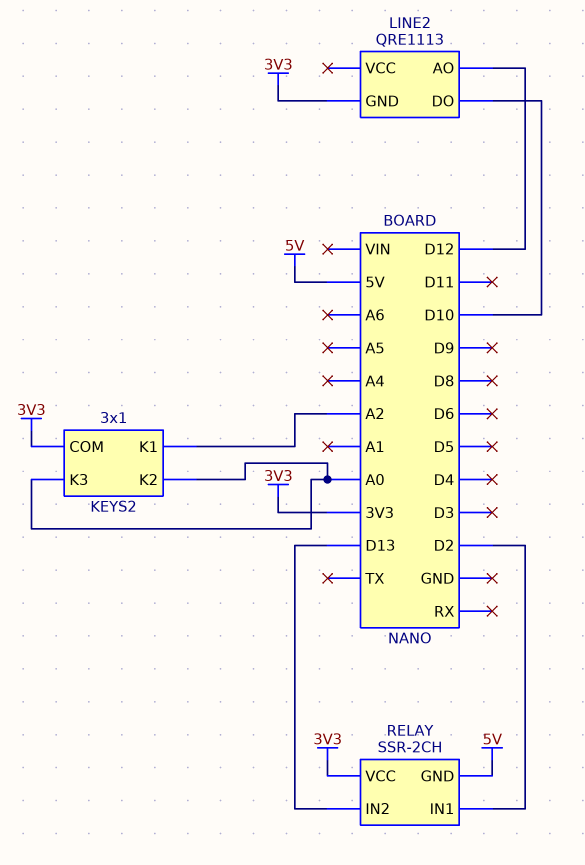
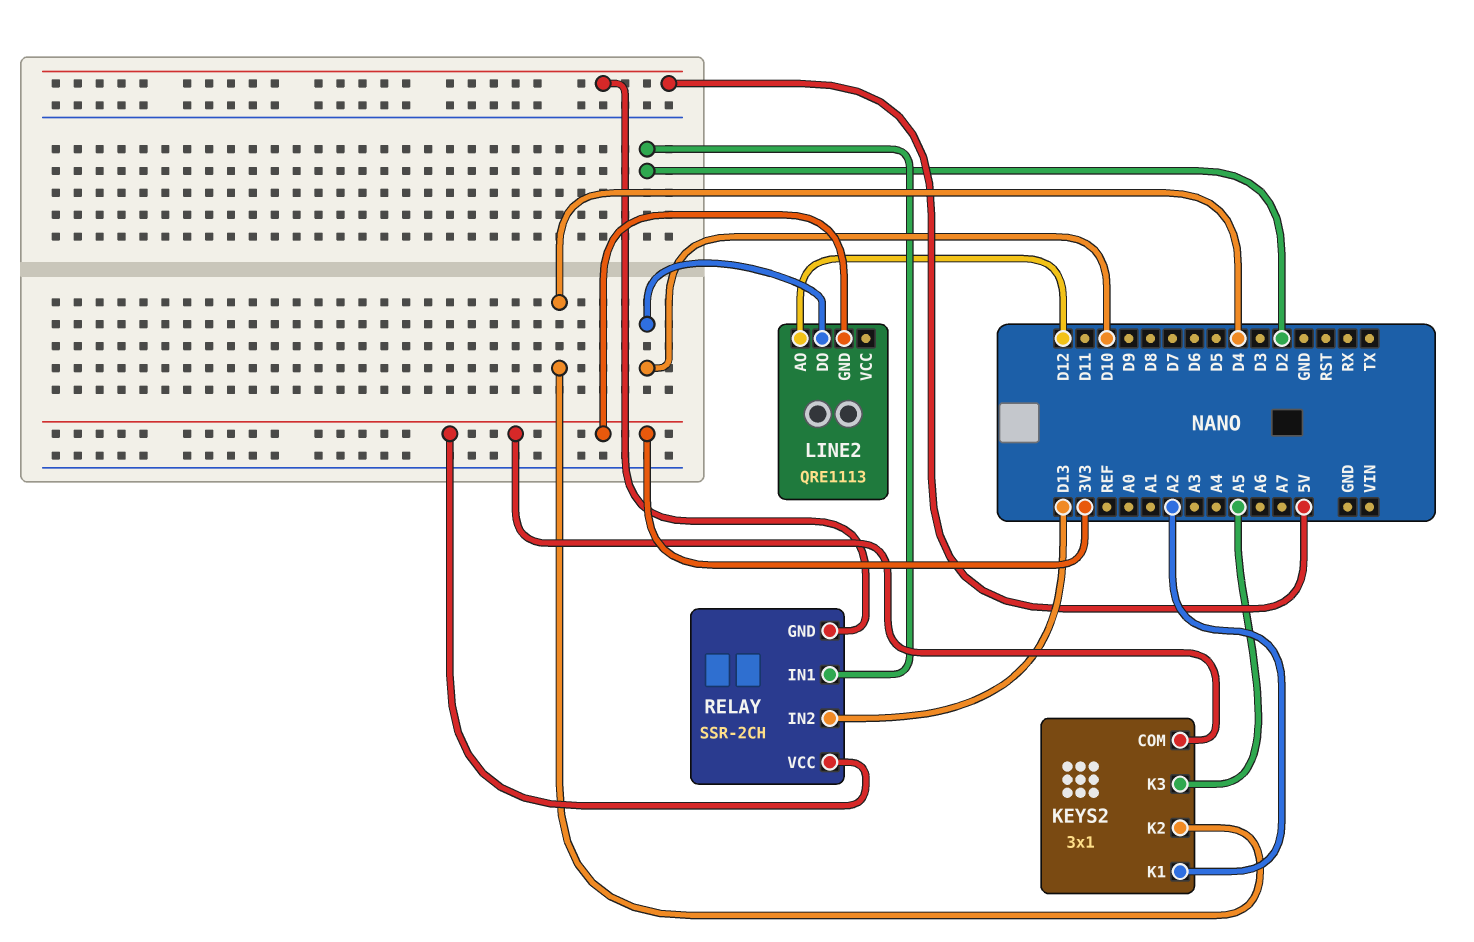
KEYS2 pin K2: A0 -> D4
KEYS2 pin K3: A0 -> A5

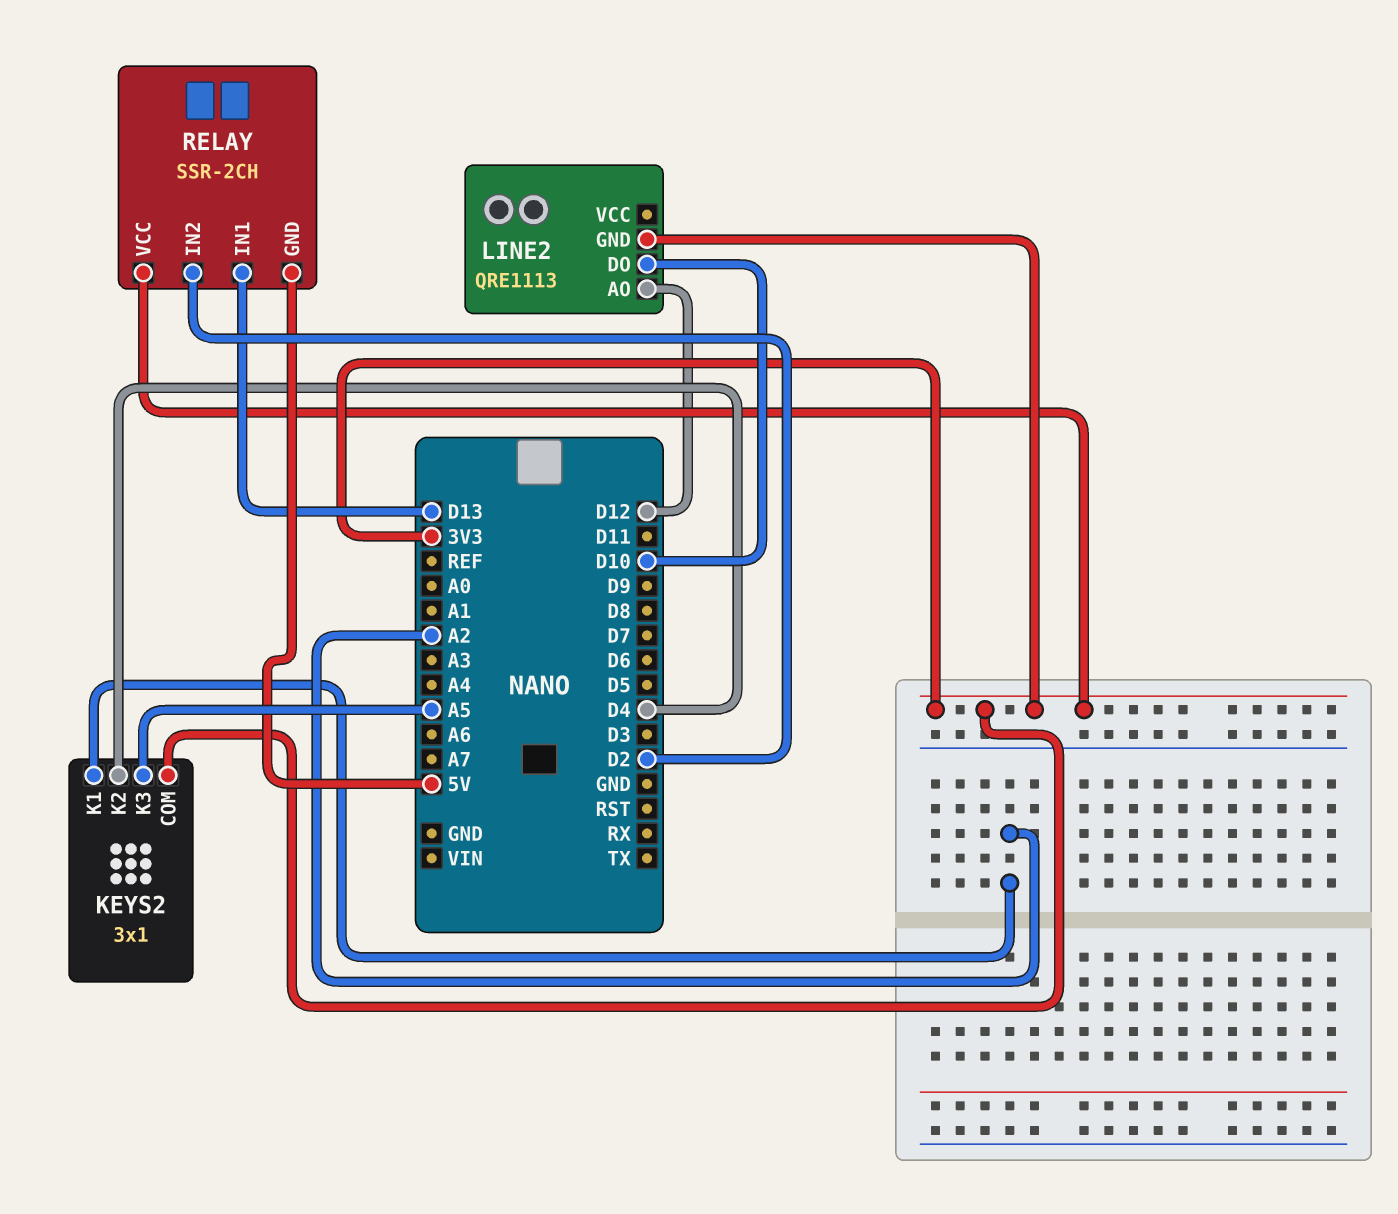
RELAY pin IN1: D2 -> D13
RELAY pin IN2: D13 -> D2

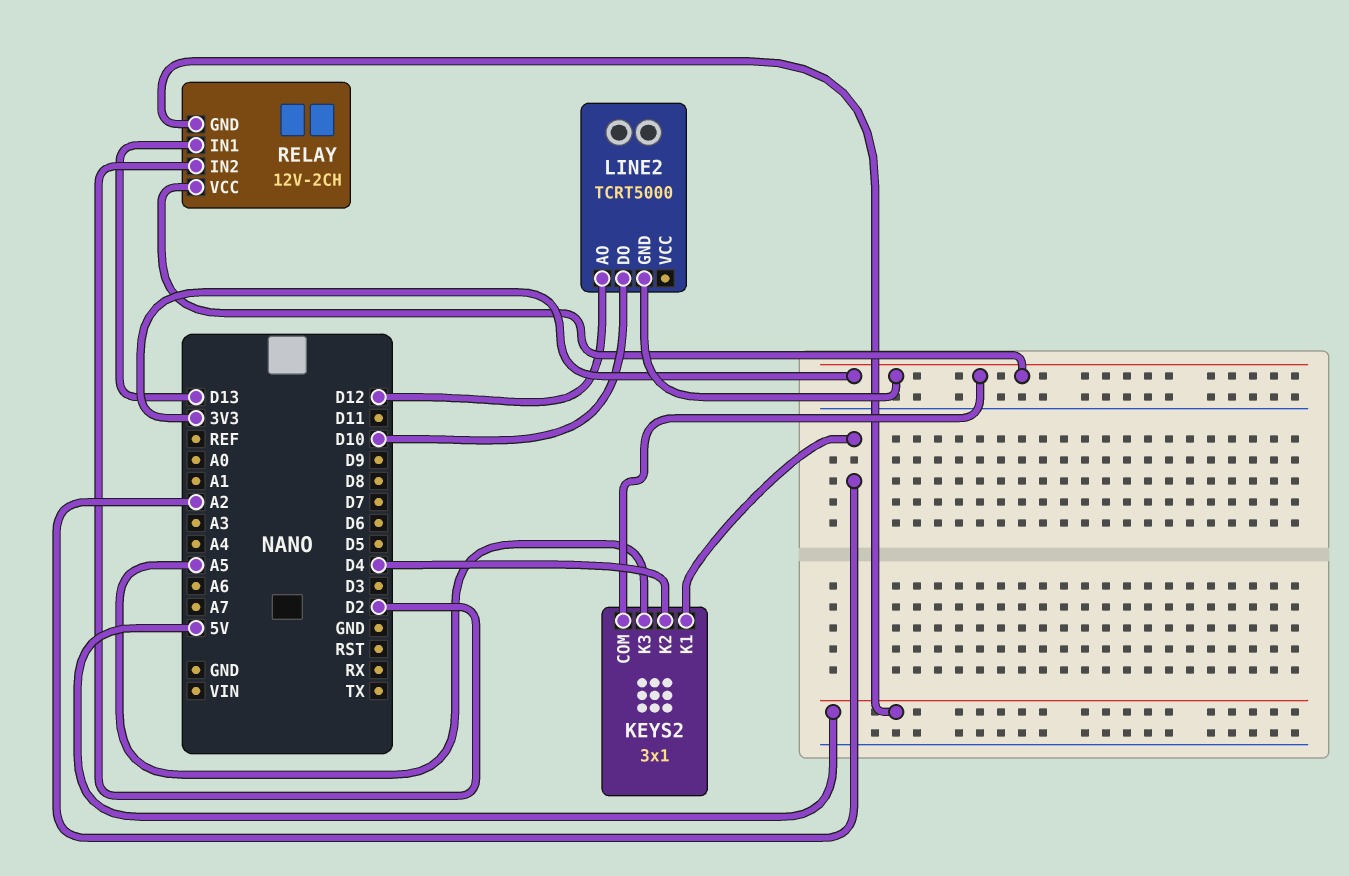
LINE2: QRE1113 -> TCRT5000
RELAY: SSR-2CH -> 12V-2CH

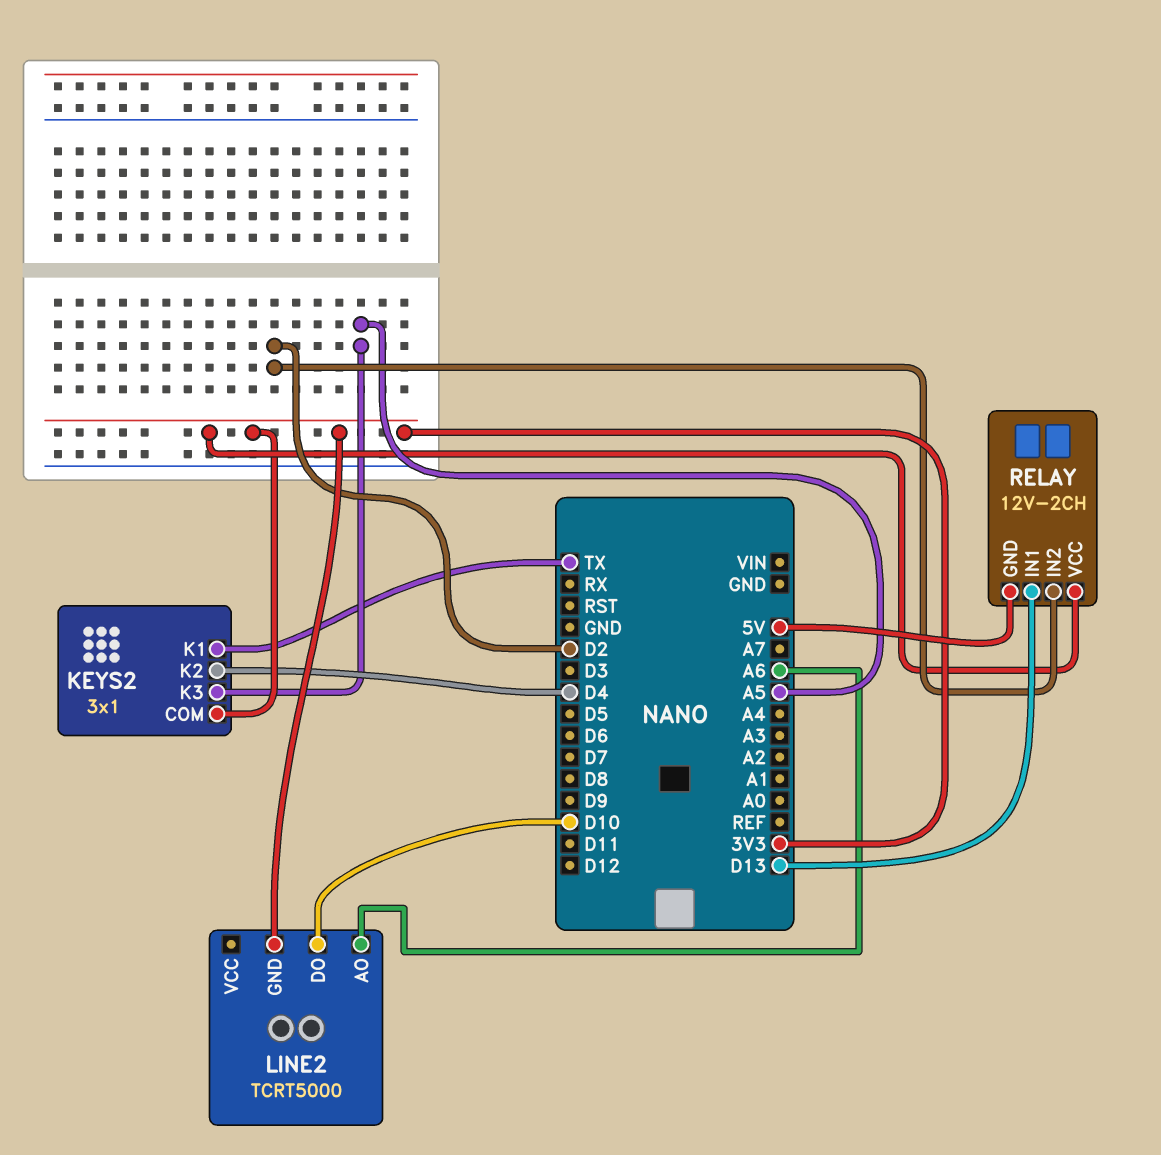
KEYS2 pin K1: A2 -> TX
LINE2 pin AO: D12 -> A6

